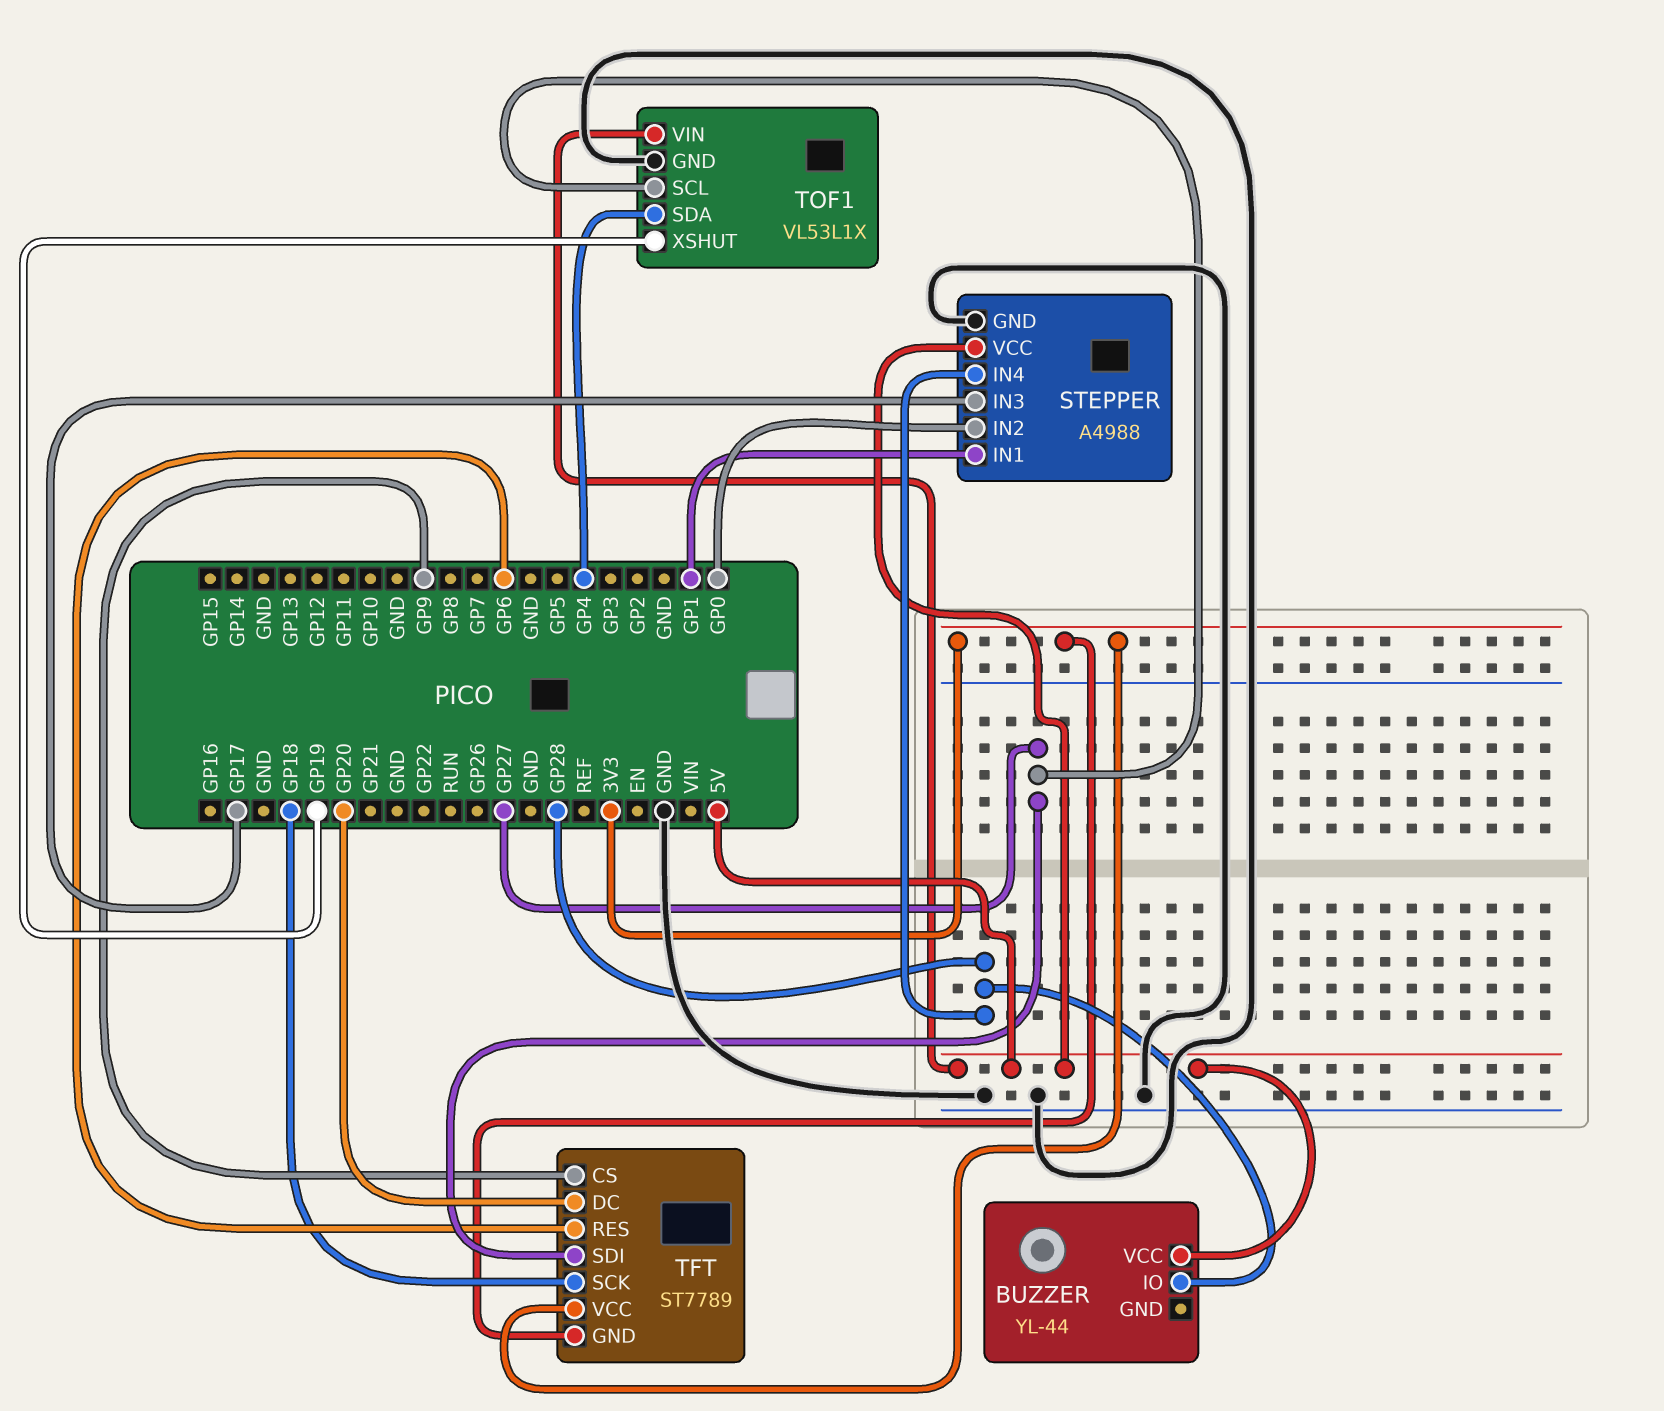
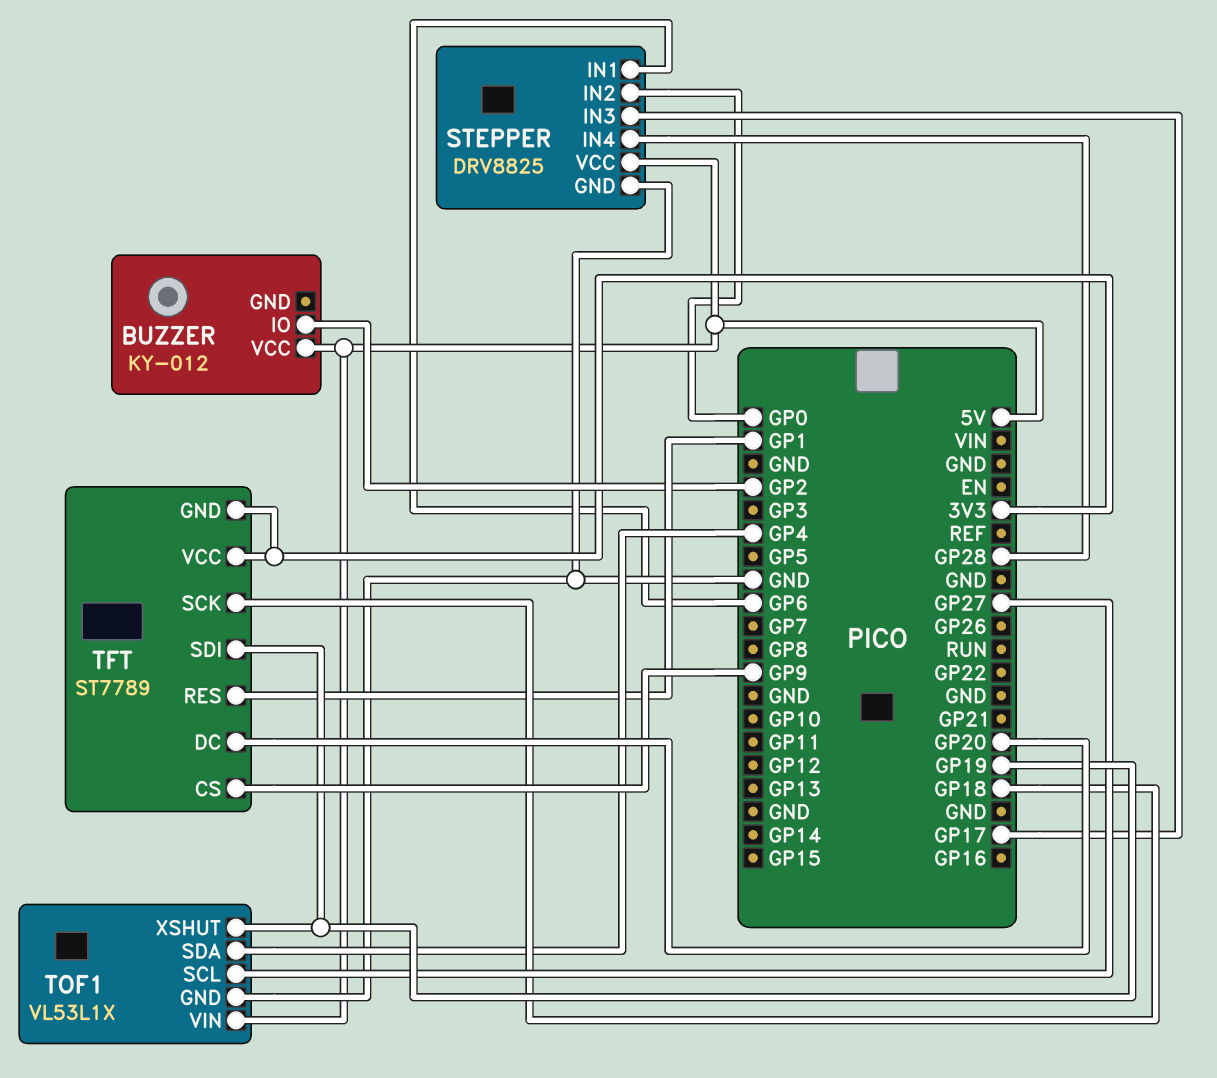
BUZZER: YL-44 -> KY-012
BUZZER pin IO: GP28 -> GP2
STEPPER: A4988 -> DRV8825
STEPPER pin IN1: GP1 -> GP6
TFT pin RES: GP6 -> GP1
TFT pin SDI: GP27 -> GP19

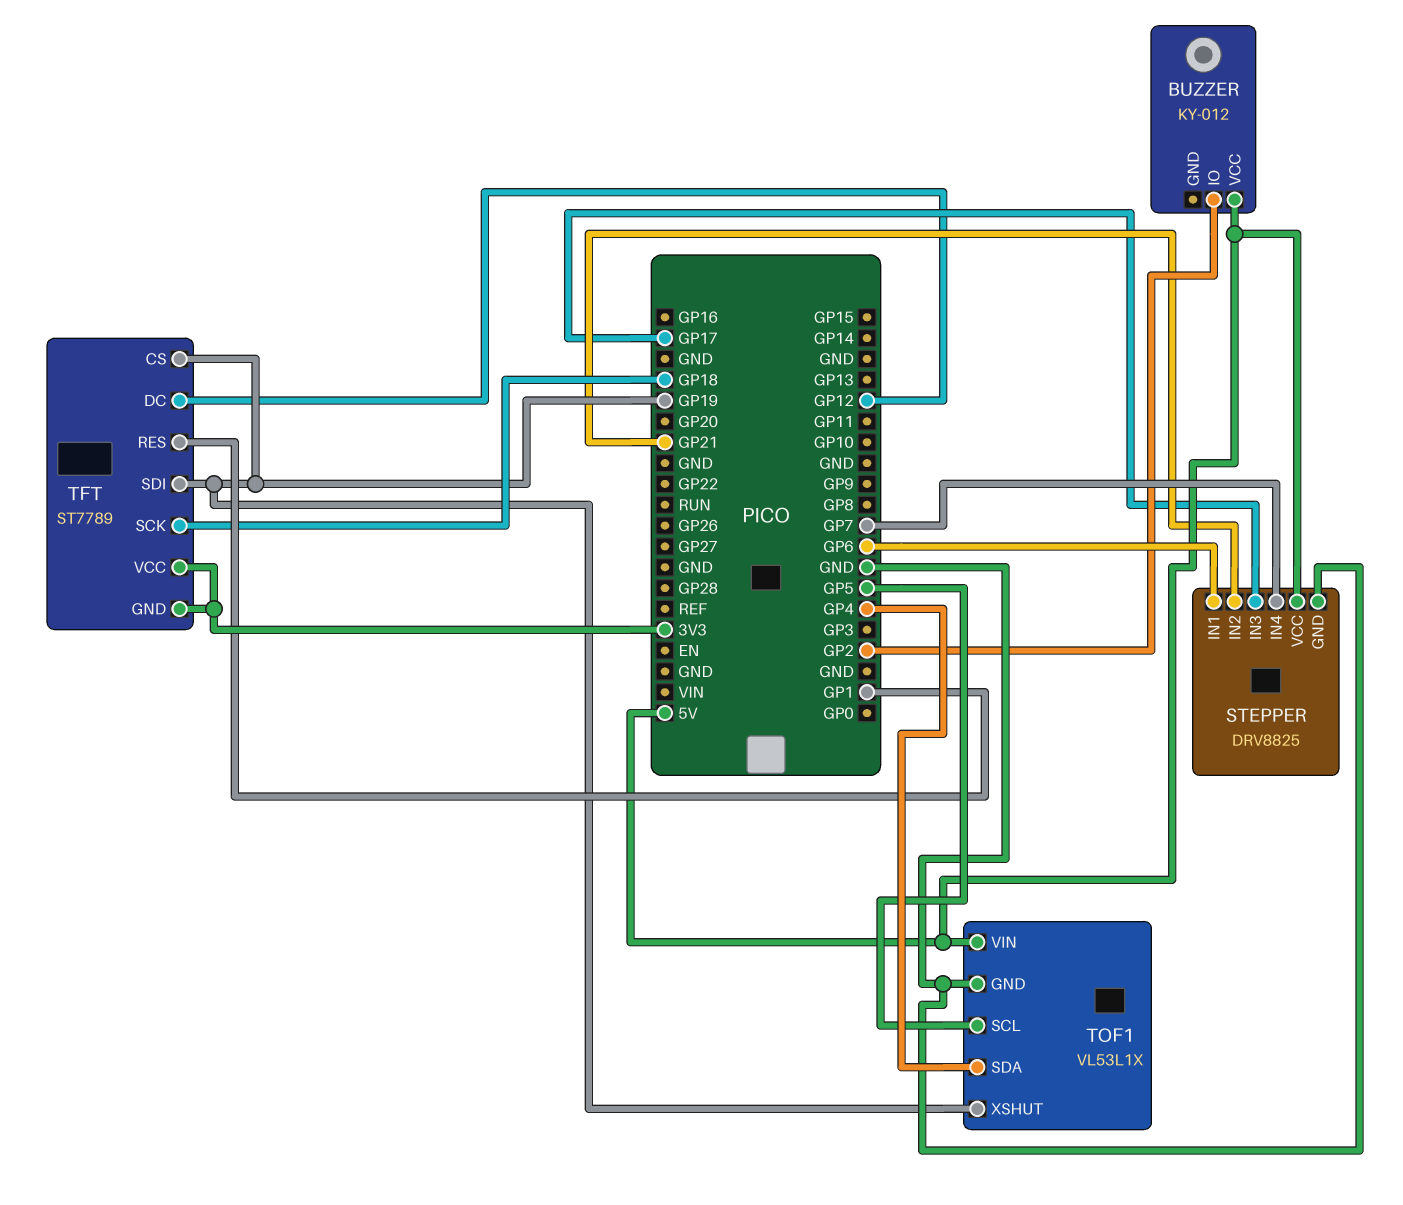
STEPPER pin IN2: GP0 -> GP21
STEPPER pin IN4: GP28 -> GP7
TFT pin CS: GP9 -> GP19
TFT pin DC: GP20 -> GP12
TOF1 pin SCL: GP27 -> GP5

